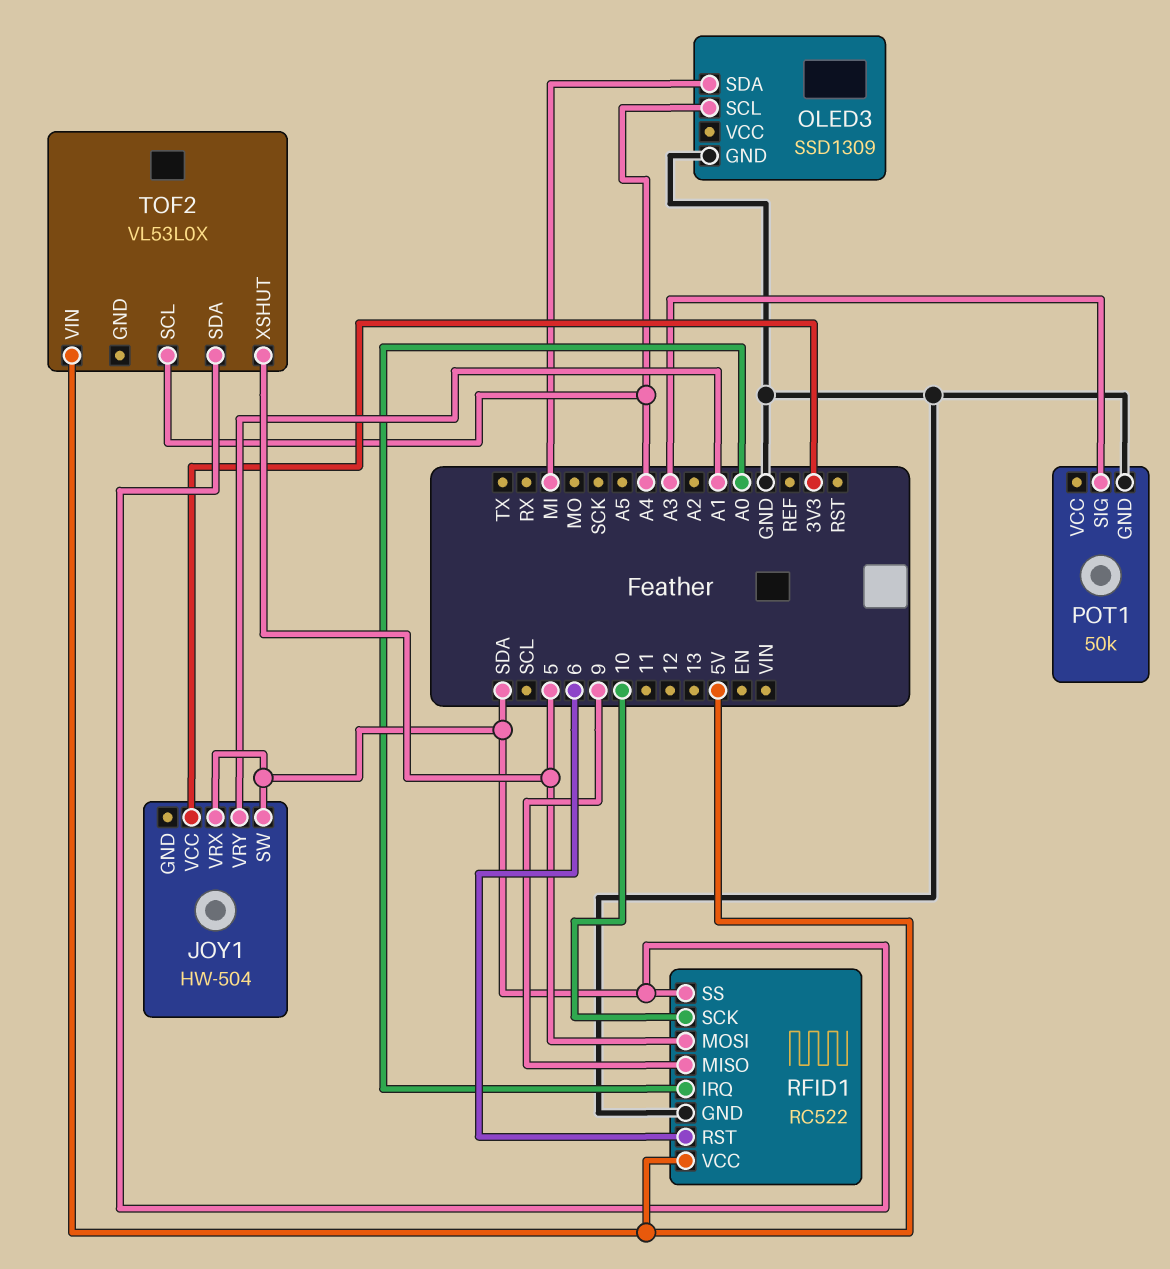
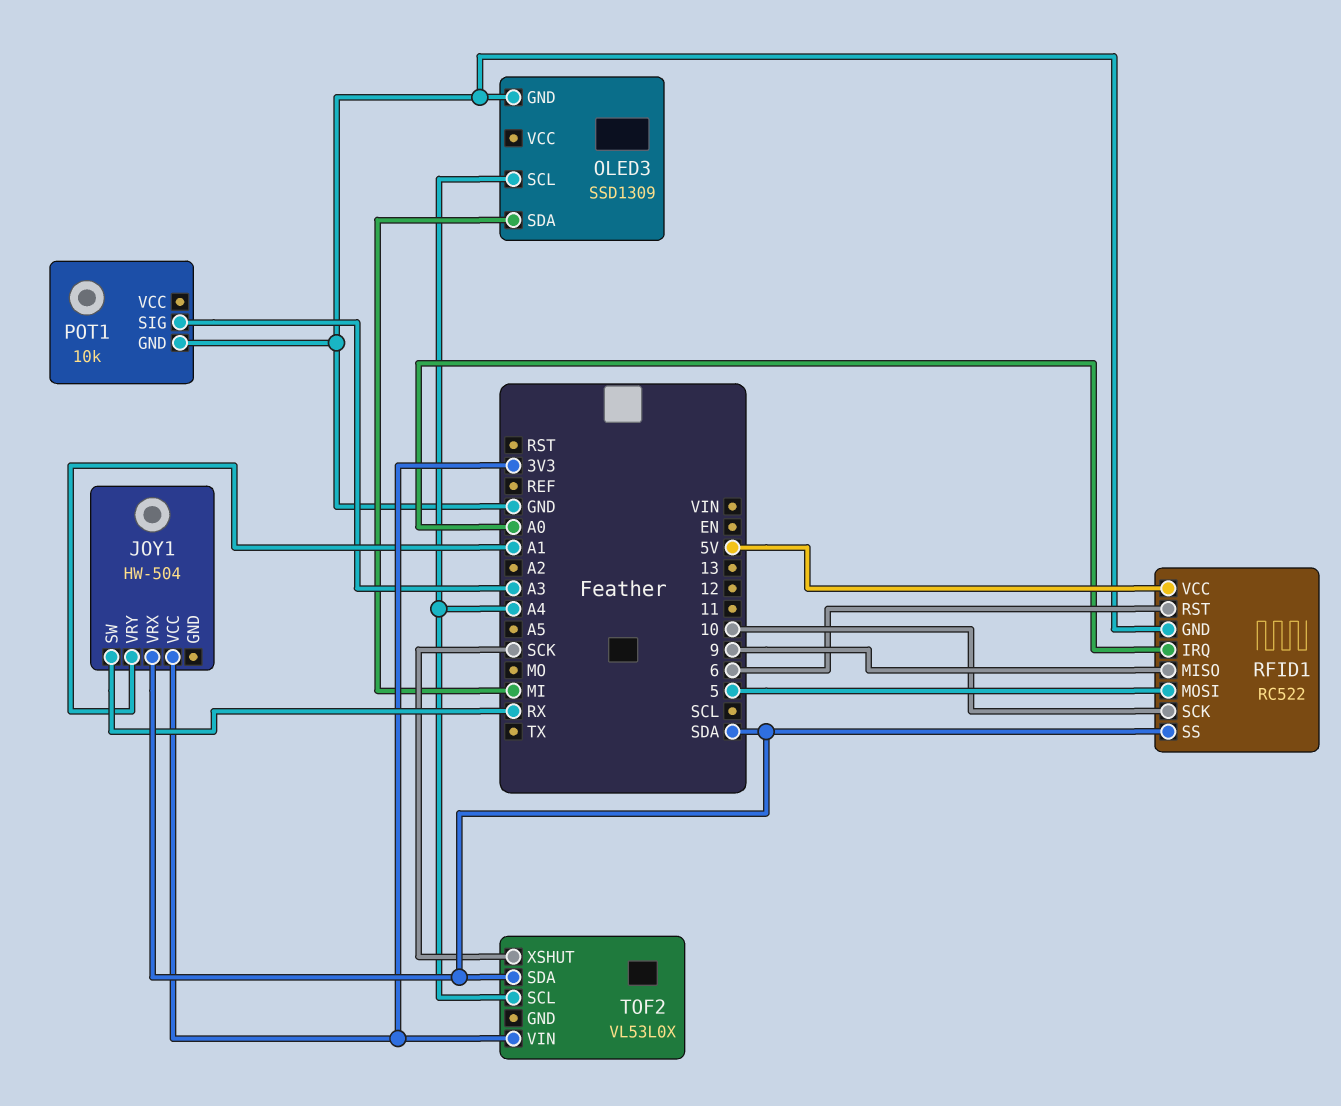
JOY1 pin SW: SDA -> RX
POT1: 50k -> 10k
TOF2 pin VIN: 5V -> 3V3
TOF2 pin XSHUT: 5 -> SCK

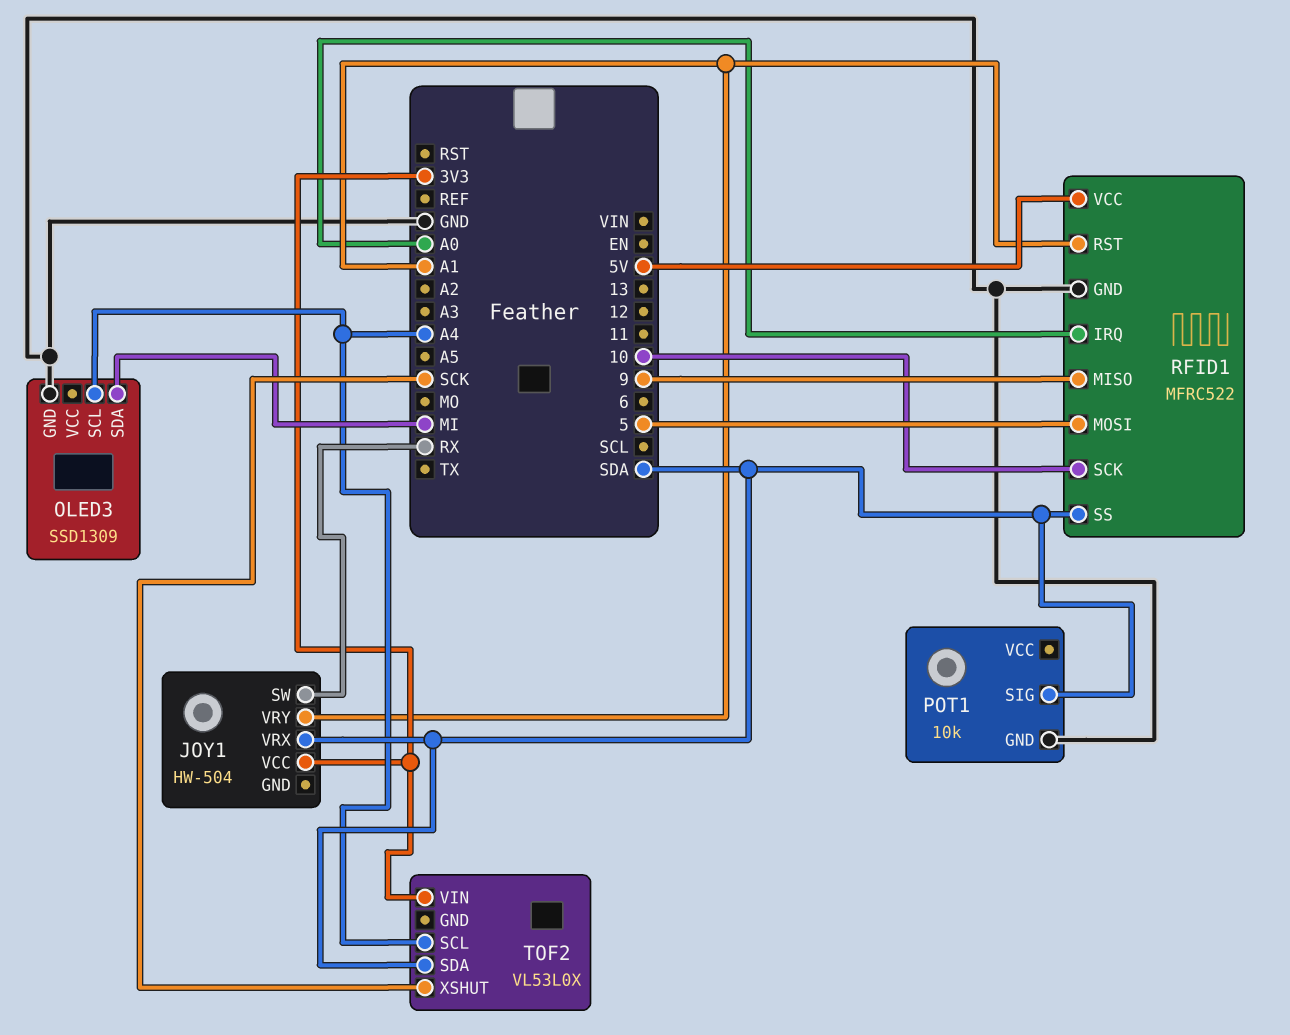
POT1 pin SIG: A3 -> SDA
RFID1: RC522 -> MFRC522
RFID1 pin RST: 6 -> A1

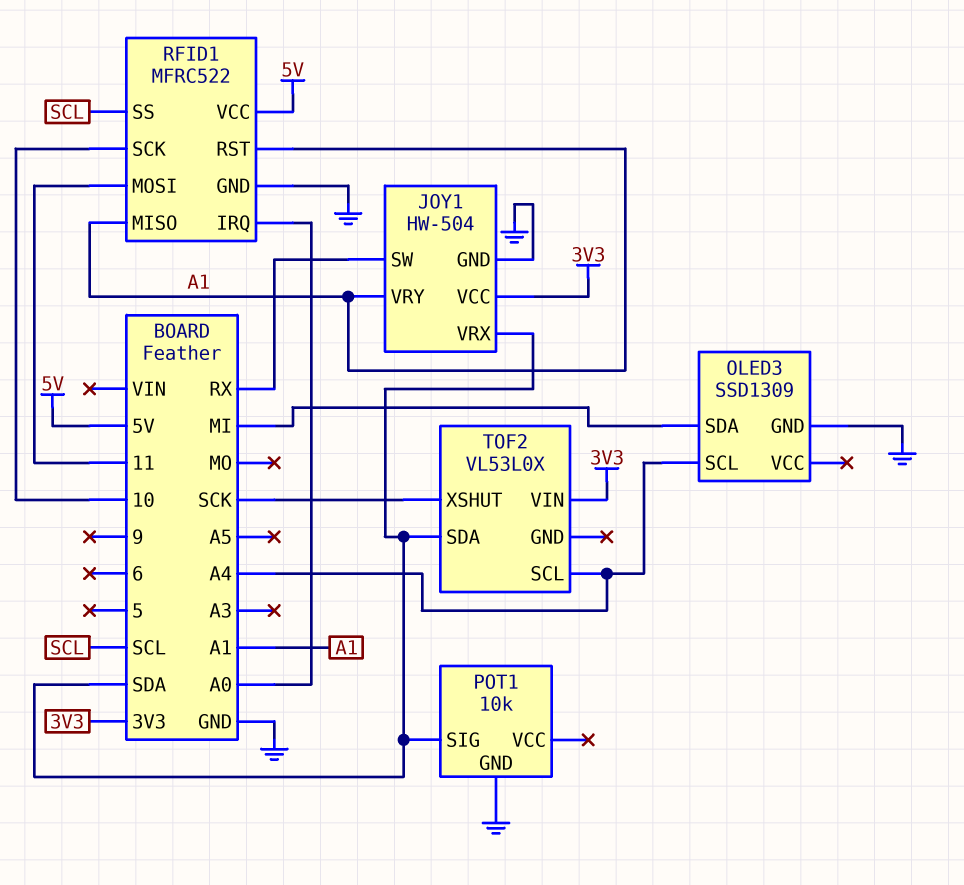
JOY1 pin GND: none -> GND
RFID1 pin MISO: 9 -> A1
RFID1 pin MOSI: 5 -> 11
RFID1 pin SS: SDA -> SCL

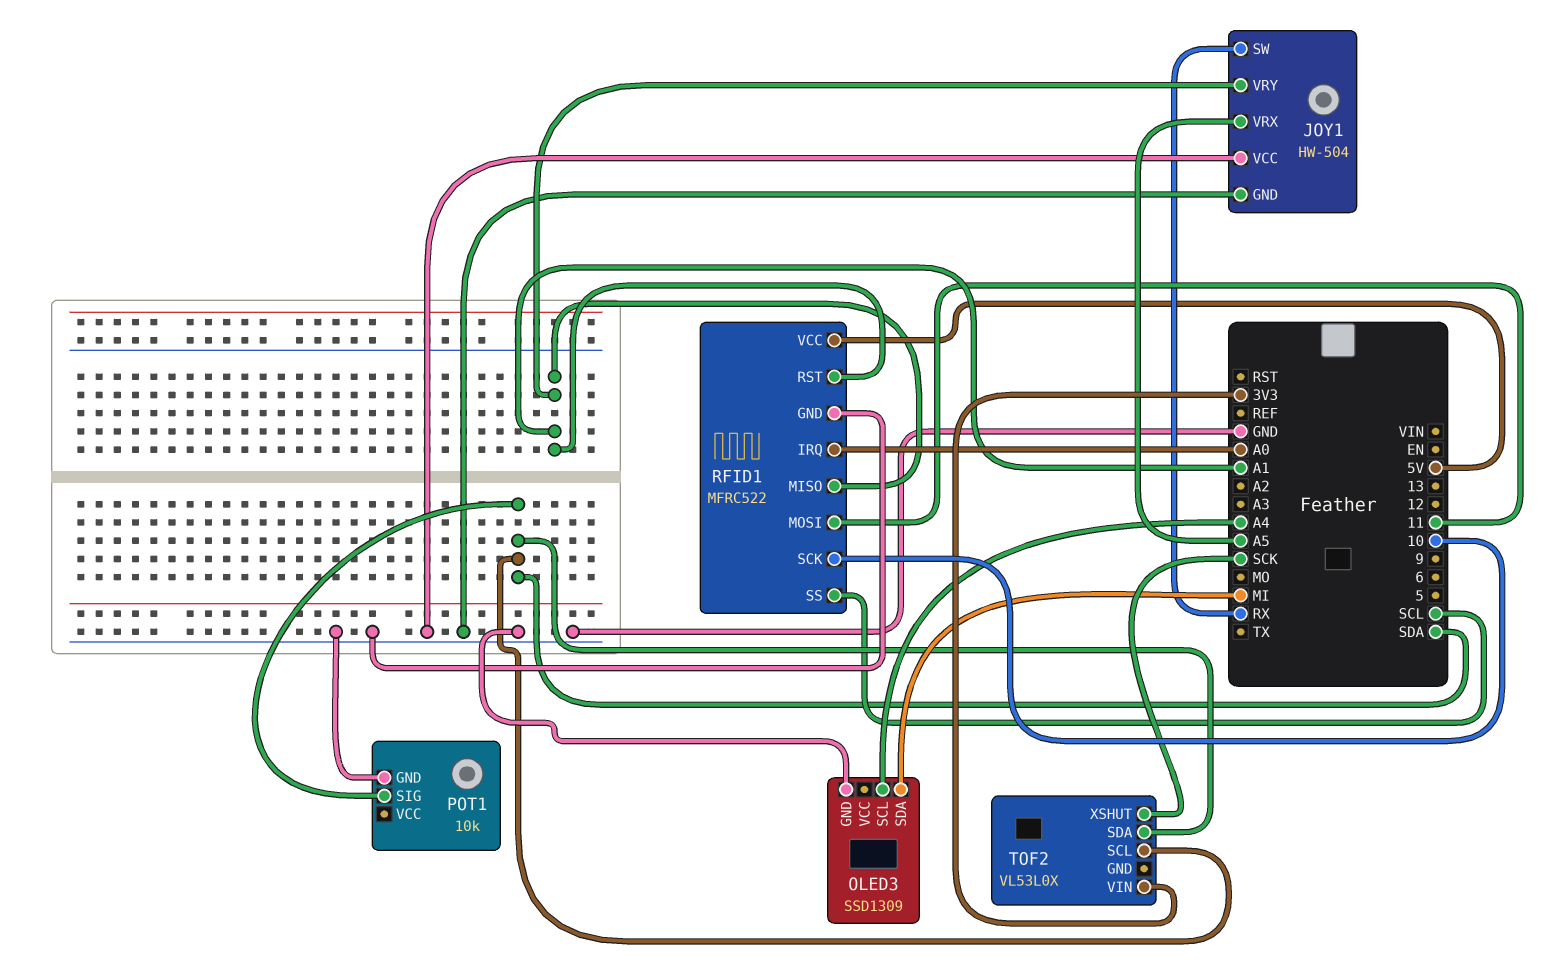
JOY1 pin VCC: 3V3 -> GND
JOY1 pin VRX: SDA -> A5
TOF2 pin SCL: A4 -> SDA

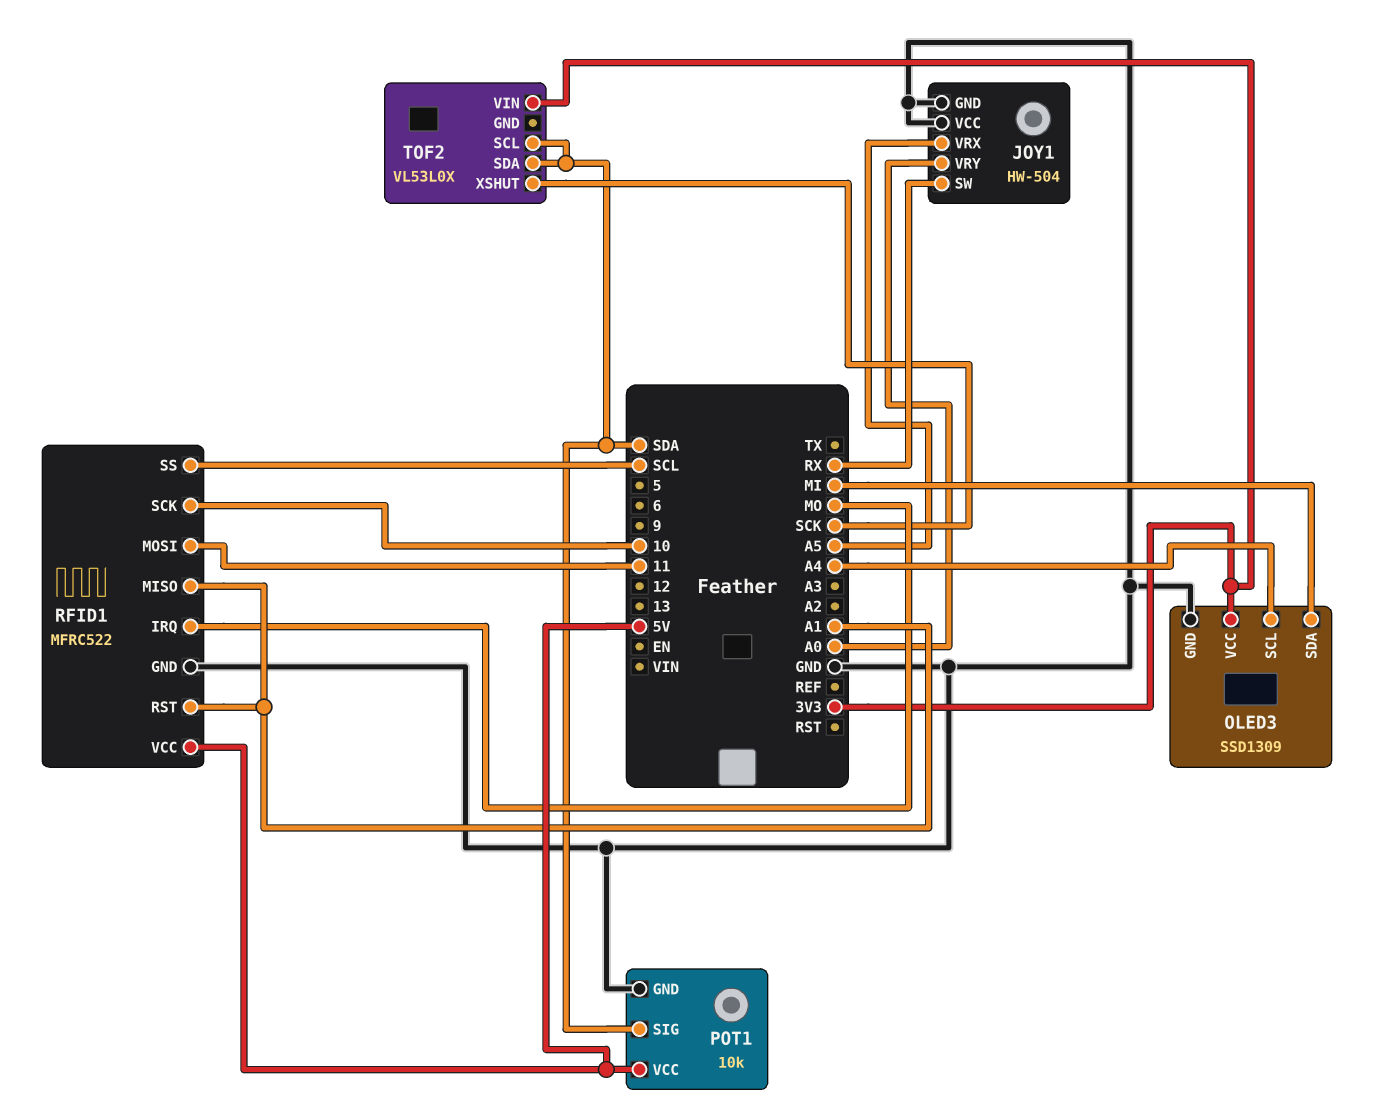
JOY1 pin VRY: A1 -> A0
OLED3 pin VCC: none -> 3V3
POT1 pin VCC: none -> 5V
RFID1 pin IRQ: A0 -> MO

